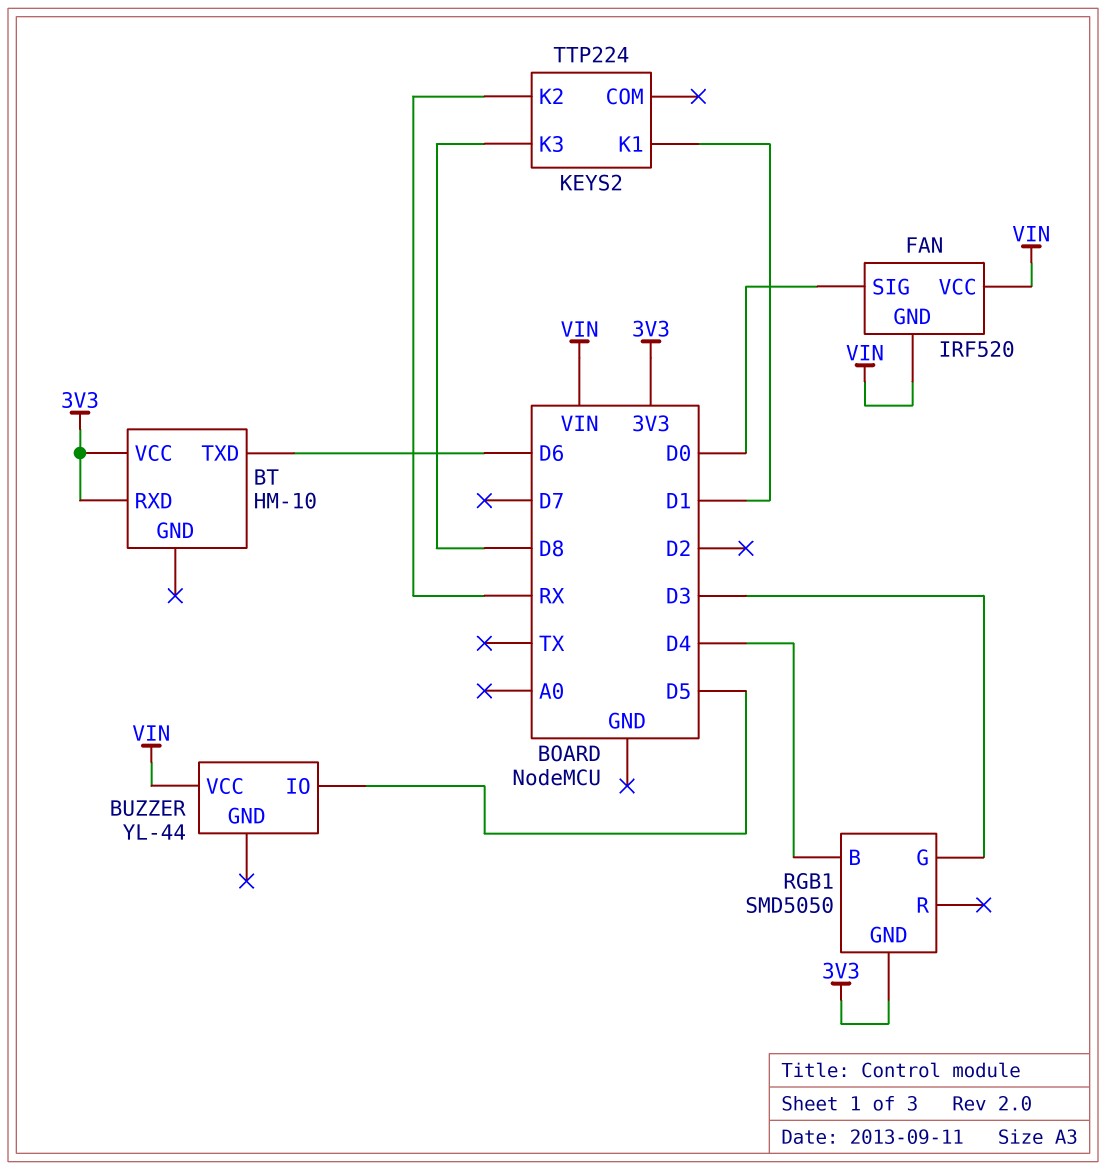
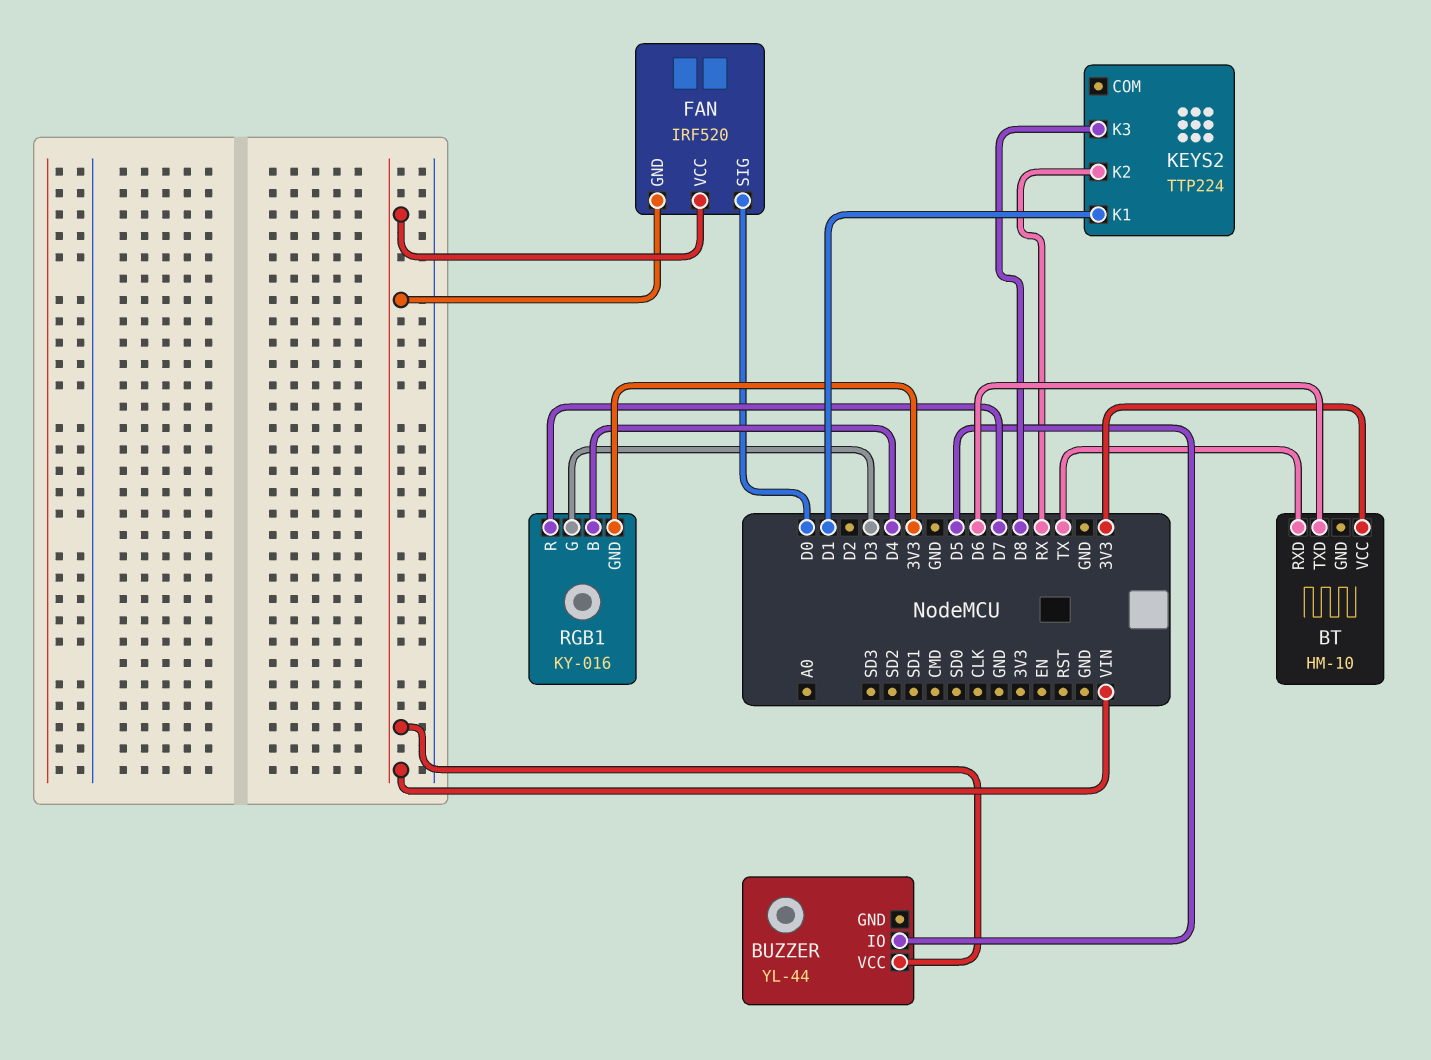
BT pin RXD: 3V3 -> TX
RGB1: SMD5050 -> KY-016
RGB1 pin R: none -> D7

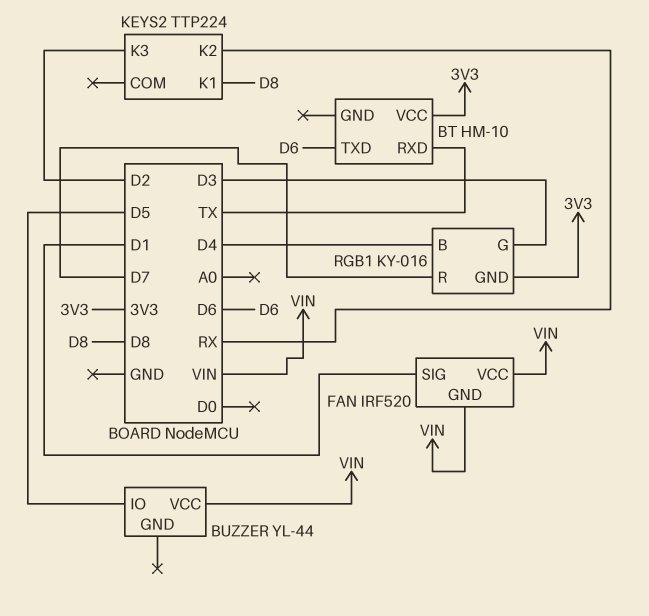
FAN pin SIG: D0 -> D1
KEYS2 pin K1: D1 -> D8
KEYS2 pin K3: D8 -> D2

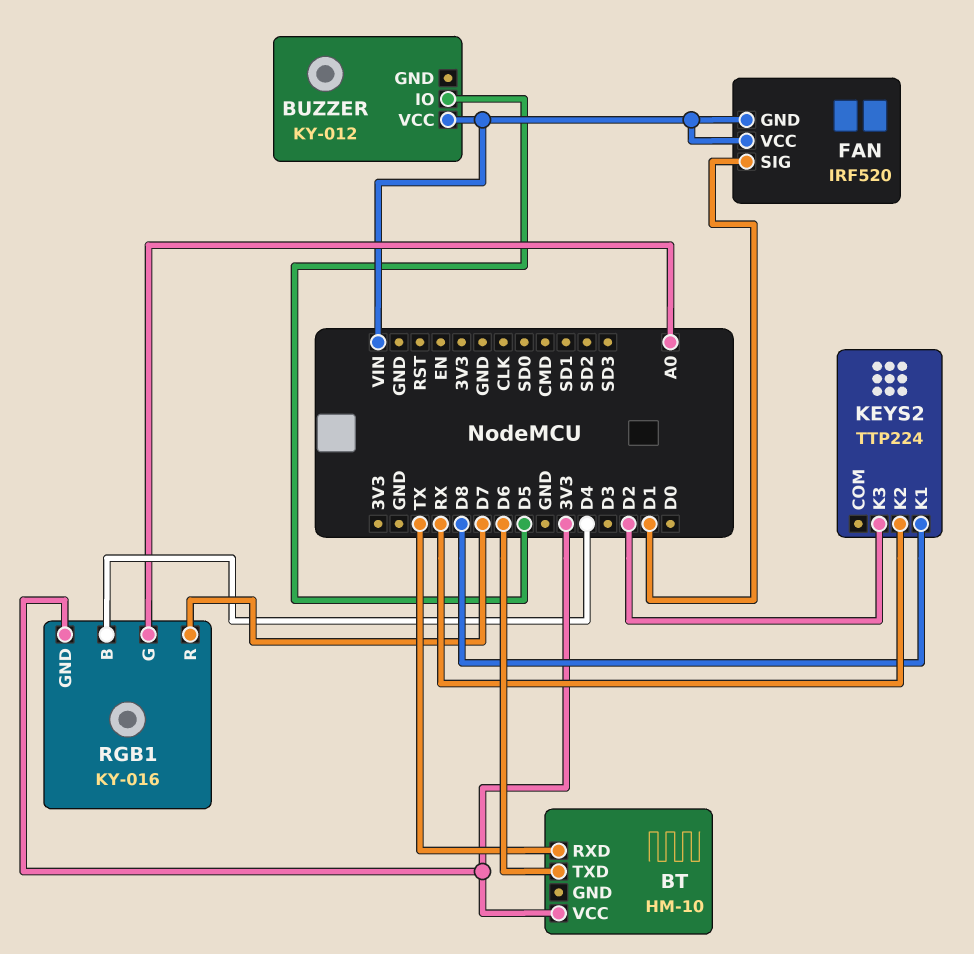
BUZZER: YL-44 -> KY-012
RGB1 pin G: D3 -> A0

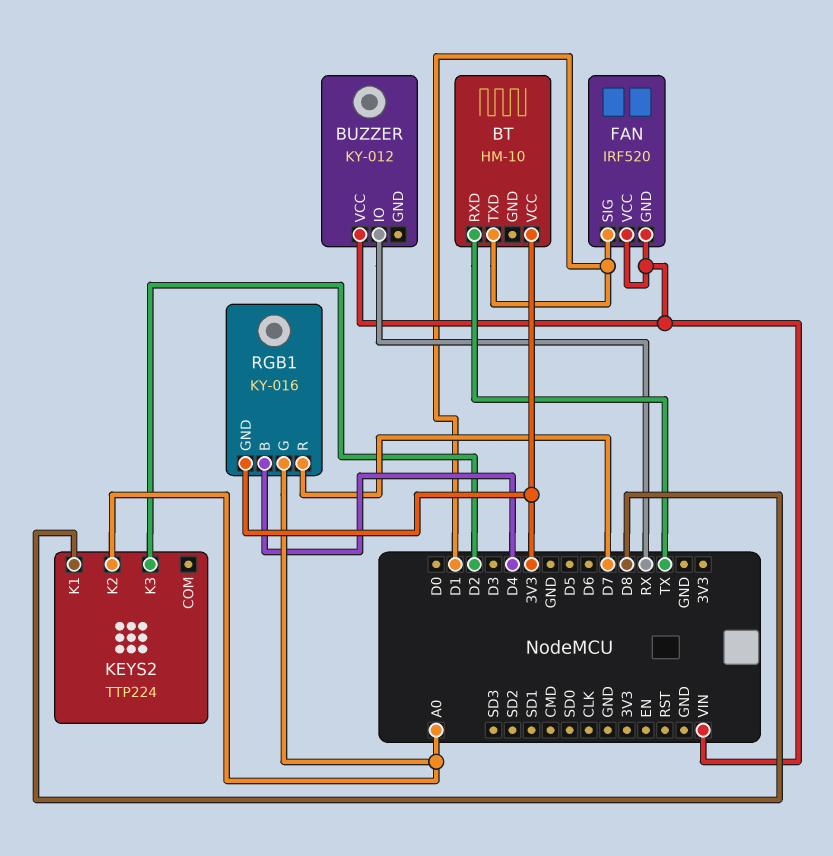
BT pin TXD: D6 -> D1
BUZZER pin IO: D5 -> RX
KEYS2 pin K2: RX -> A0

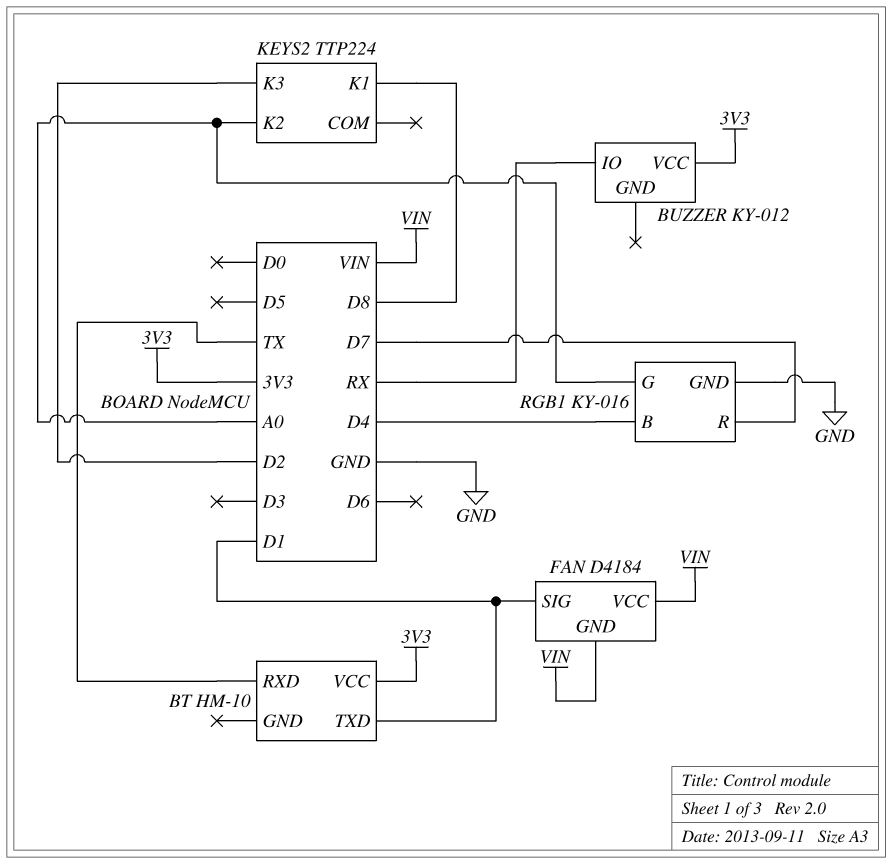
BUZZER pin VCC: VIN -> 3V3
FAN: IRF520 -> D4184
RGB1 pin GND: 3V3 -> GND

